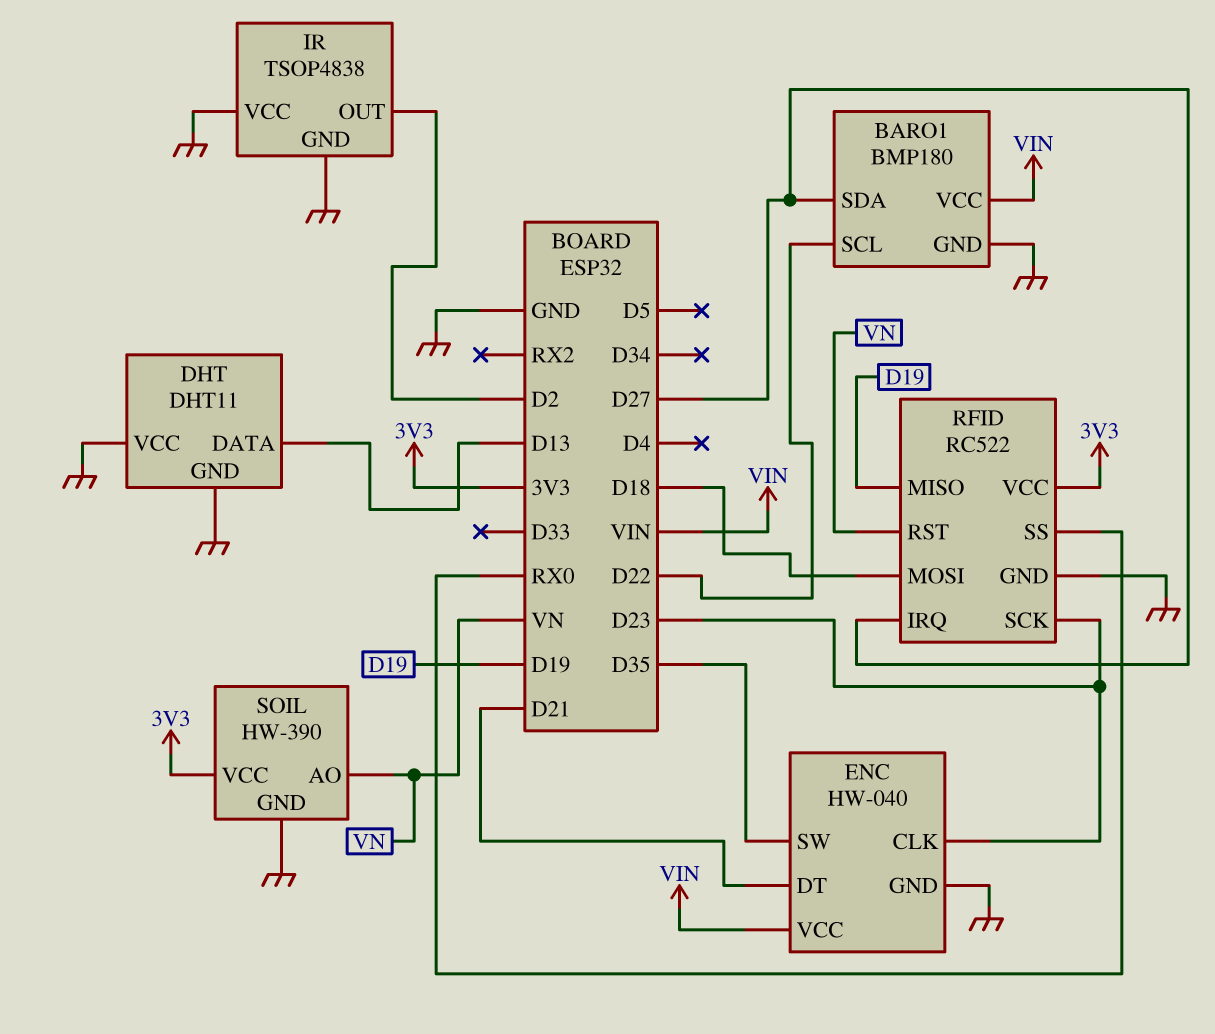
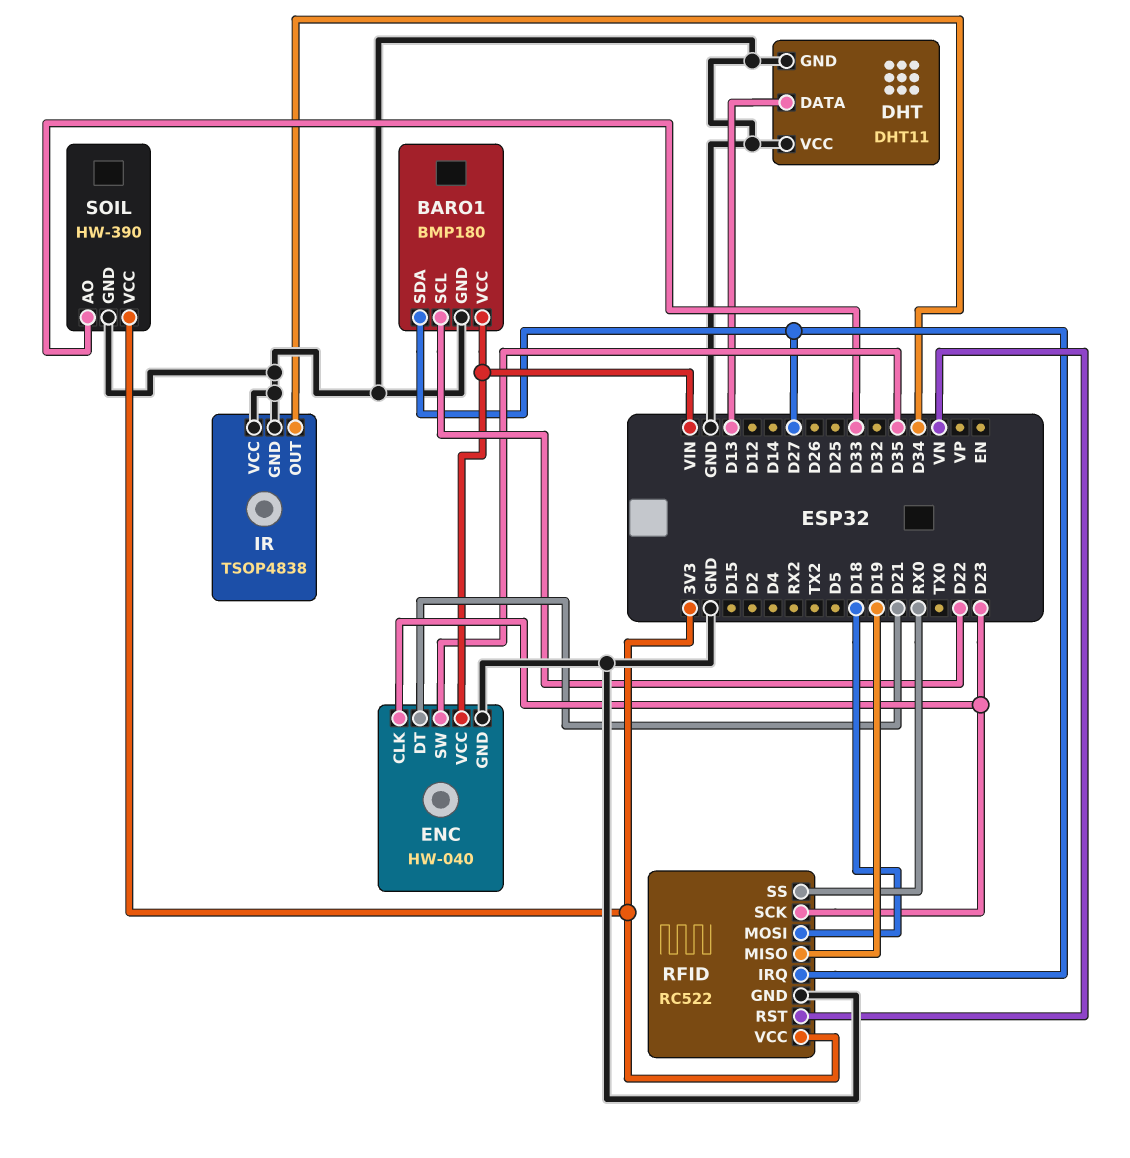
IR pin OUT: D2 -> D34
SOIL pin AO: VN -> D33

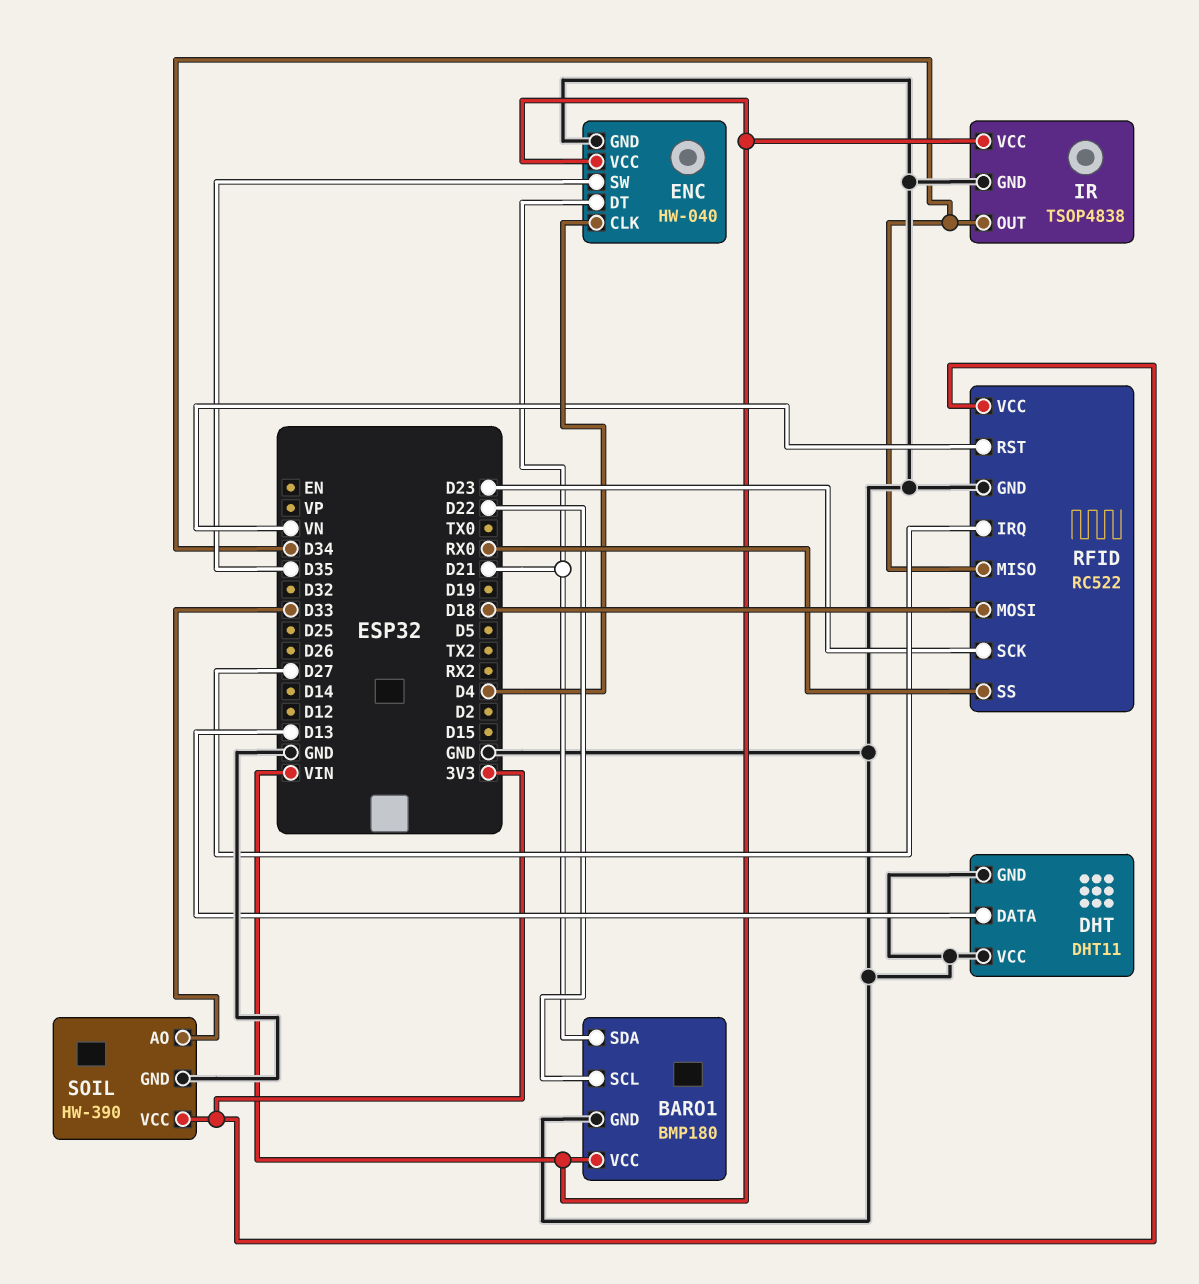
BARO1 pin SDA: D27 -> D21
ENC pin CLK: D23 -> D4
IR pin VCC: GND -> VIN
RFID pin MISO: D19 -> D34

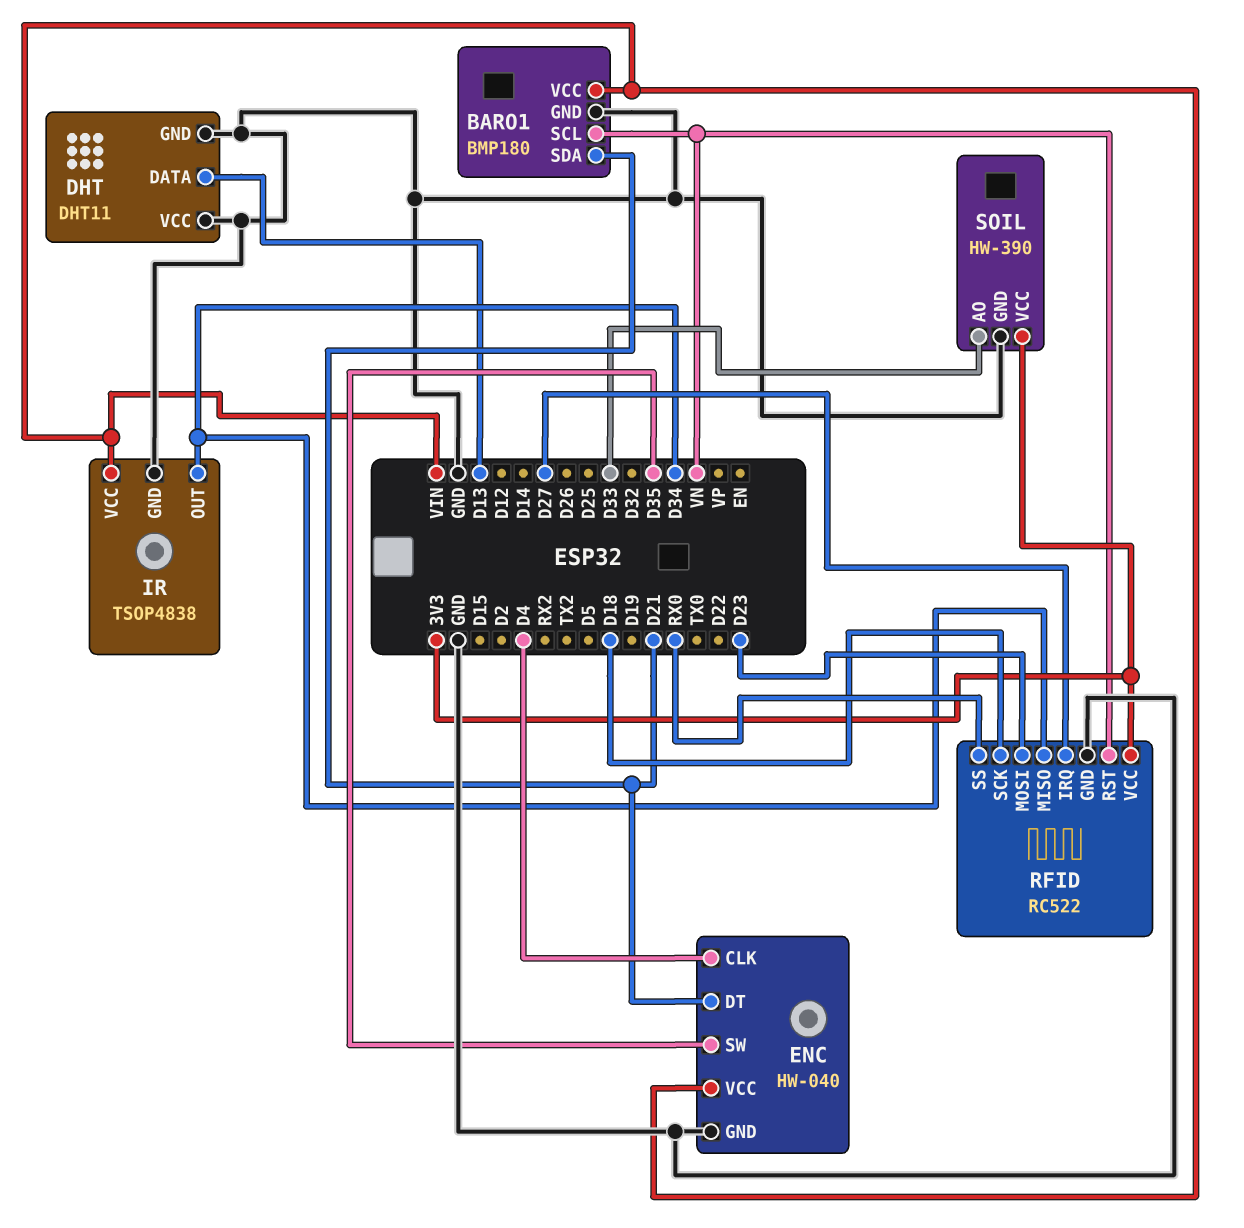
BARO1 pin SCL: D22 -> VN
RFID pin MOSI: D18 -> D23
RFID pin SCK: D23 -> D18

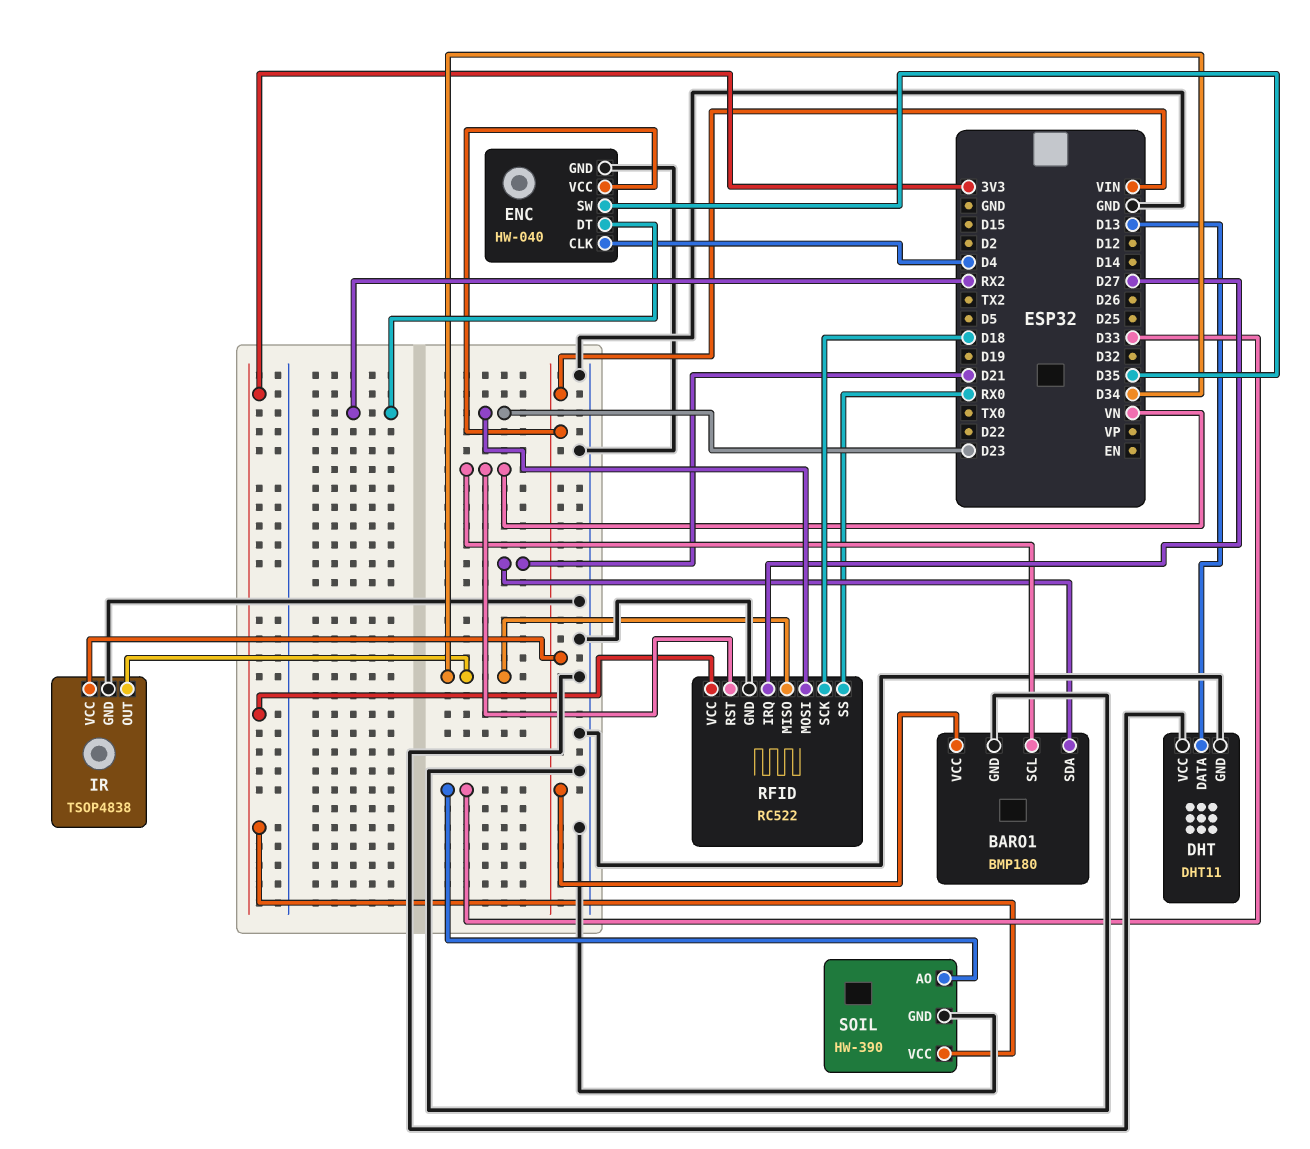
ENC pin DT: D21 -> RX2

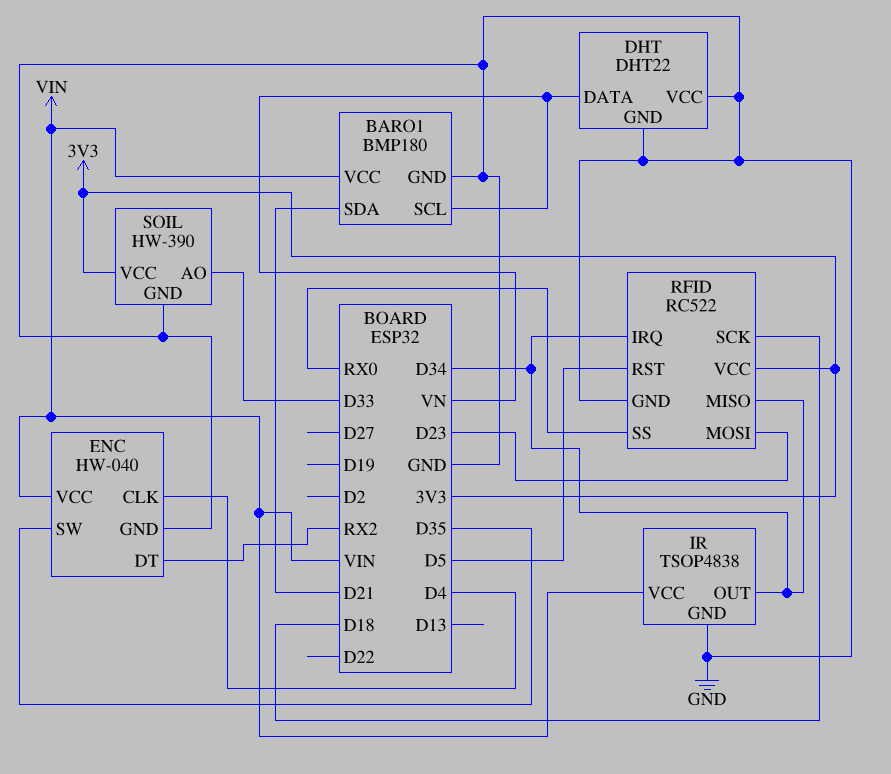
DHT: DHT11 -> DHT22
DHT pin DATA: D13 -> VN
RFID pin IRQ: D27 -> D34
RFID pin RST: VN -> D5

